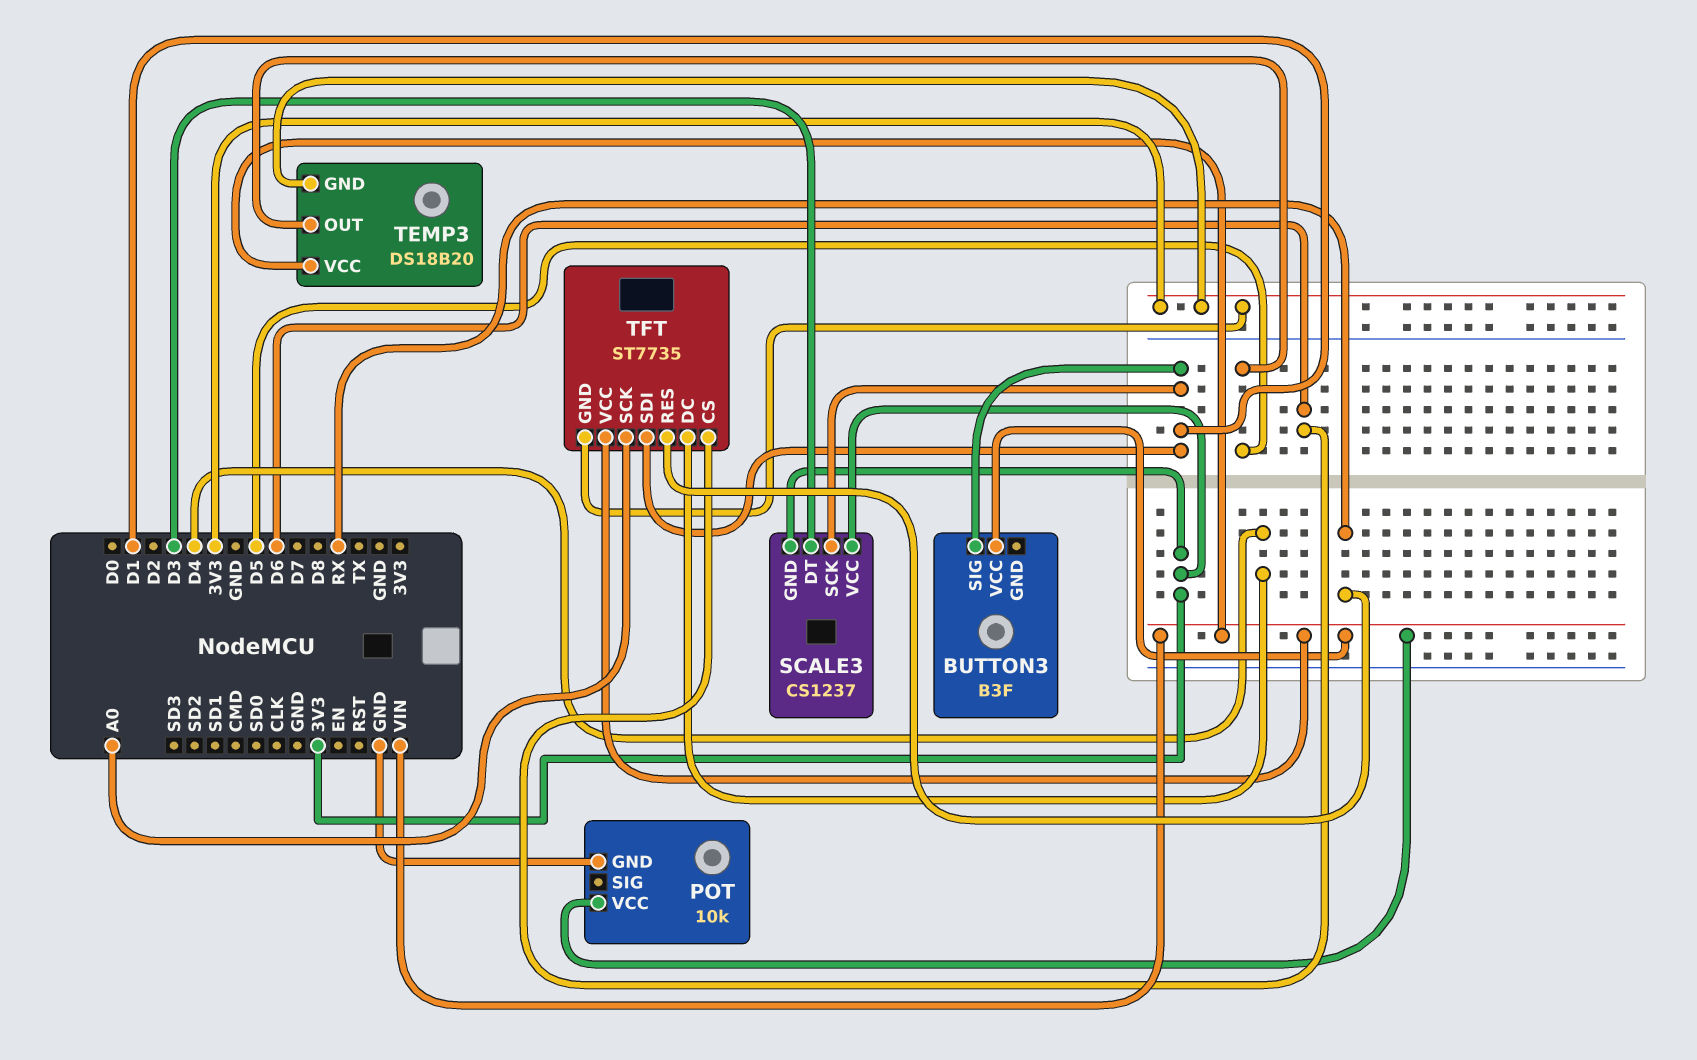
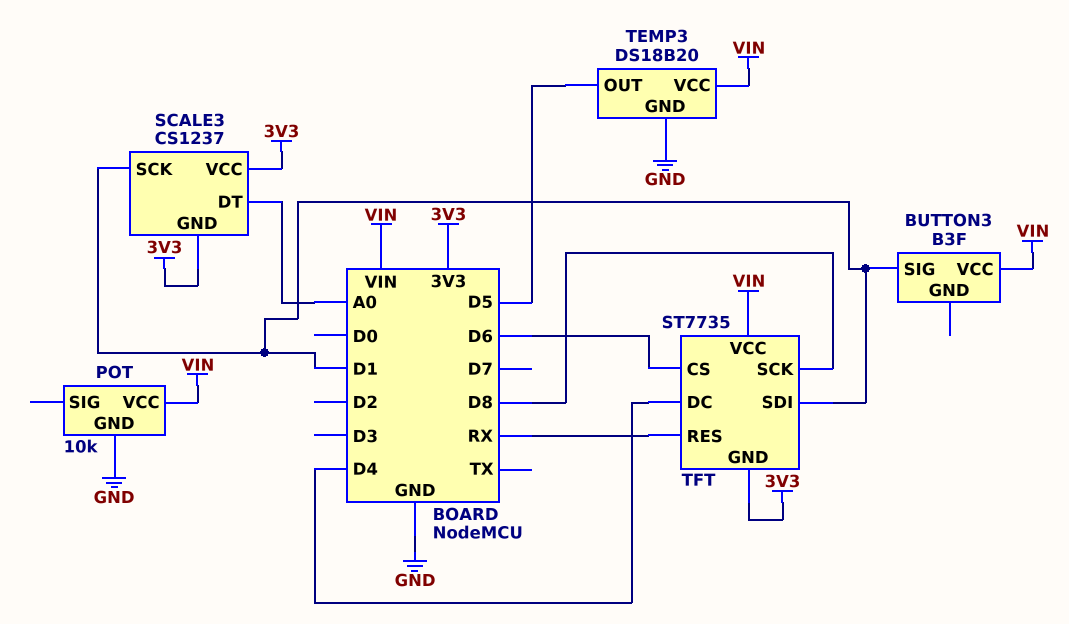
SCALE3 pin DT: D3 -> A0
TEMP3 pin GND: 3V3 -> GND
TFT pin SCK: A0 -> D8

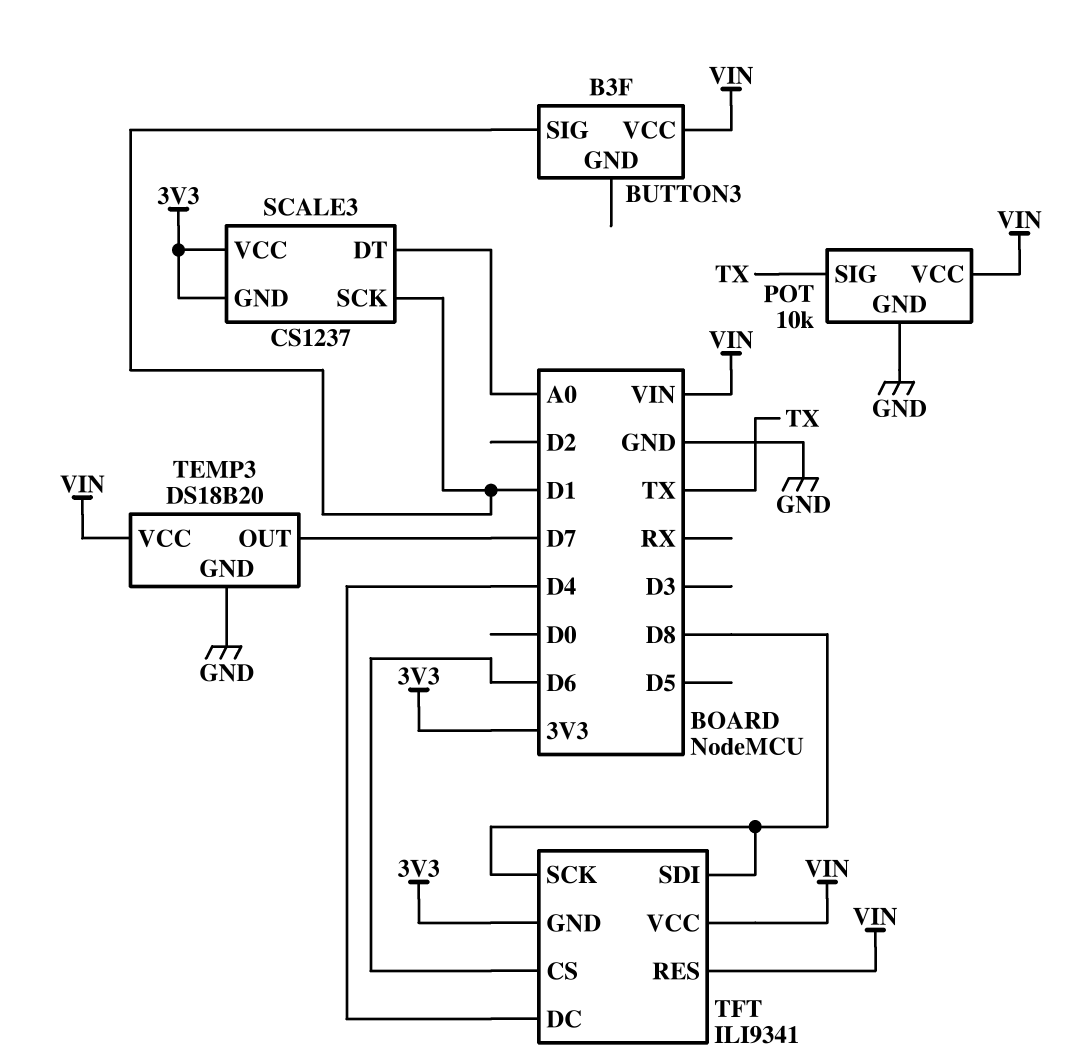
POT pin SIG: none -> TX
TEMP3 pin OUT: D5 -> D7
TFT: ST7735 -> ILI9341
TFT pin RES: RX -> VIN
TFT pin SDI: D1 -> D8

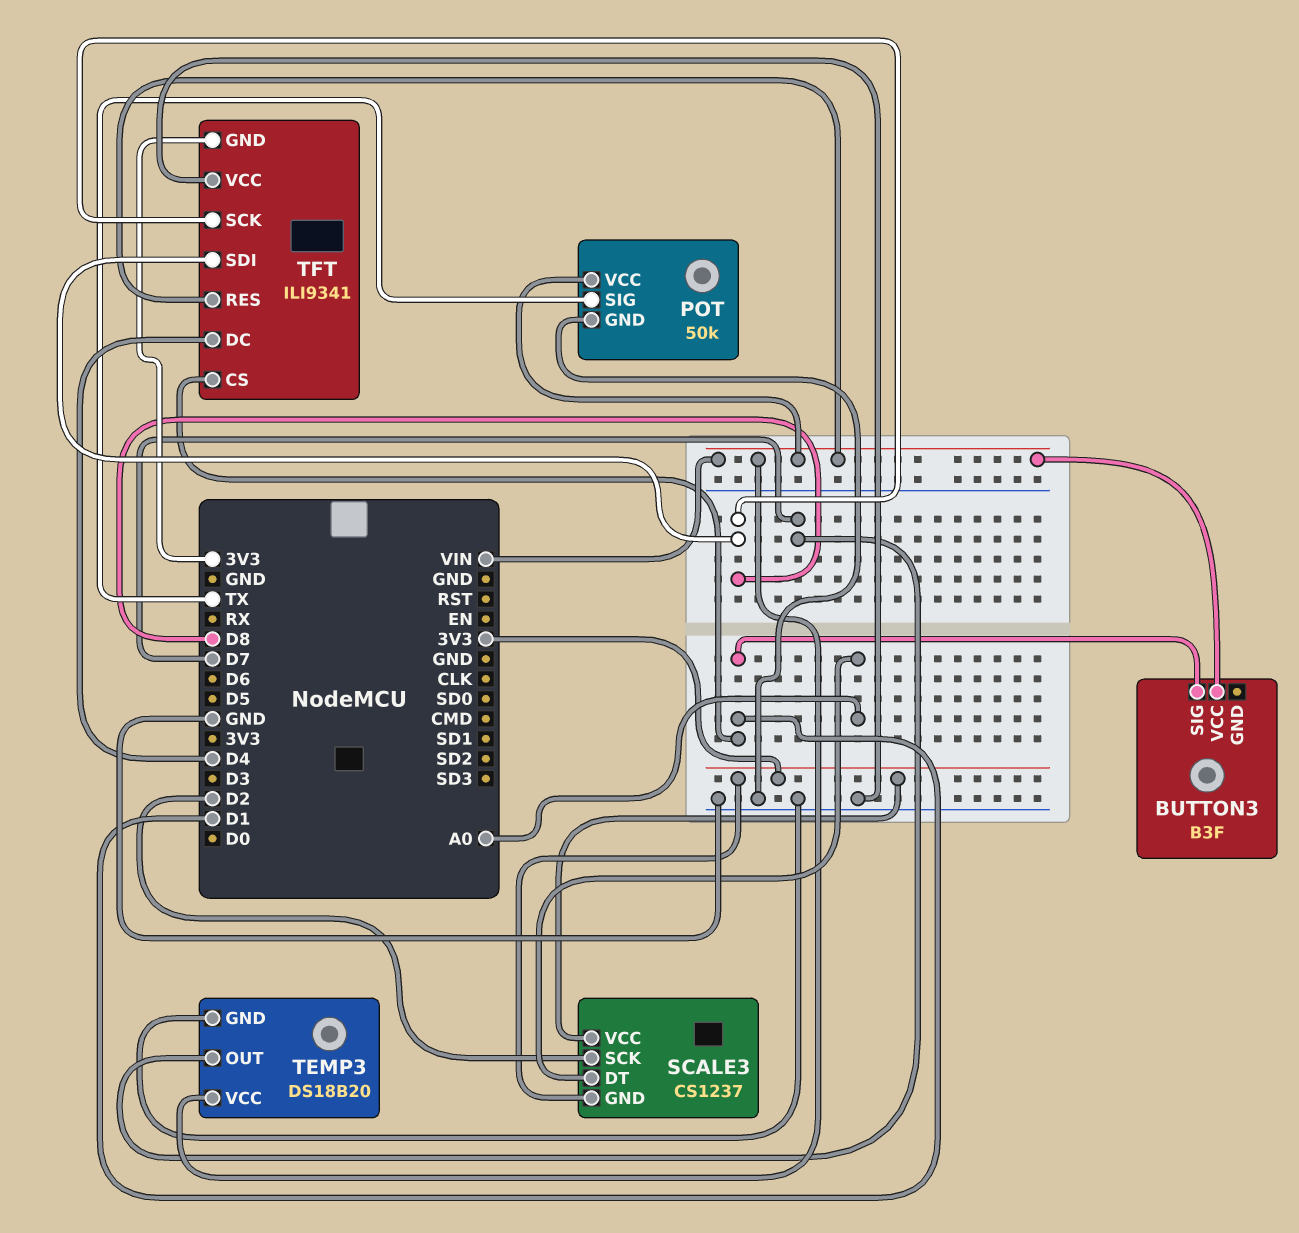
POT: 10k -> 50k
SCALE3 pin SCK: D1 -> D2
TFT pin CS: D6 -> D1
TFT pin VCC: VIN -> GND

